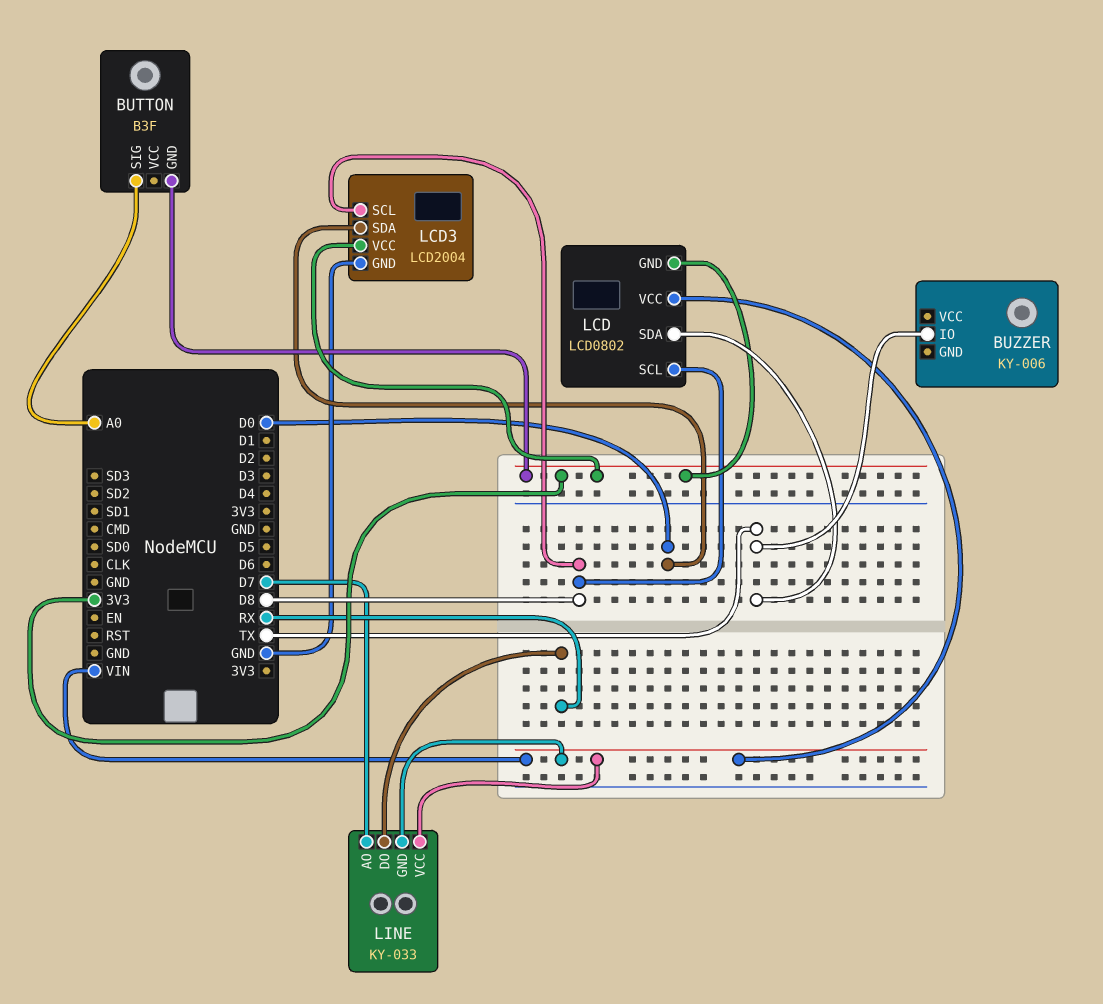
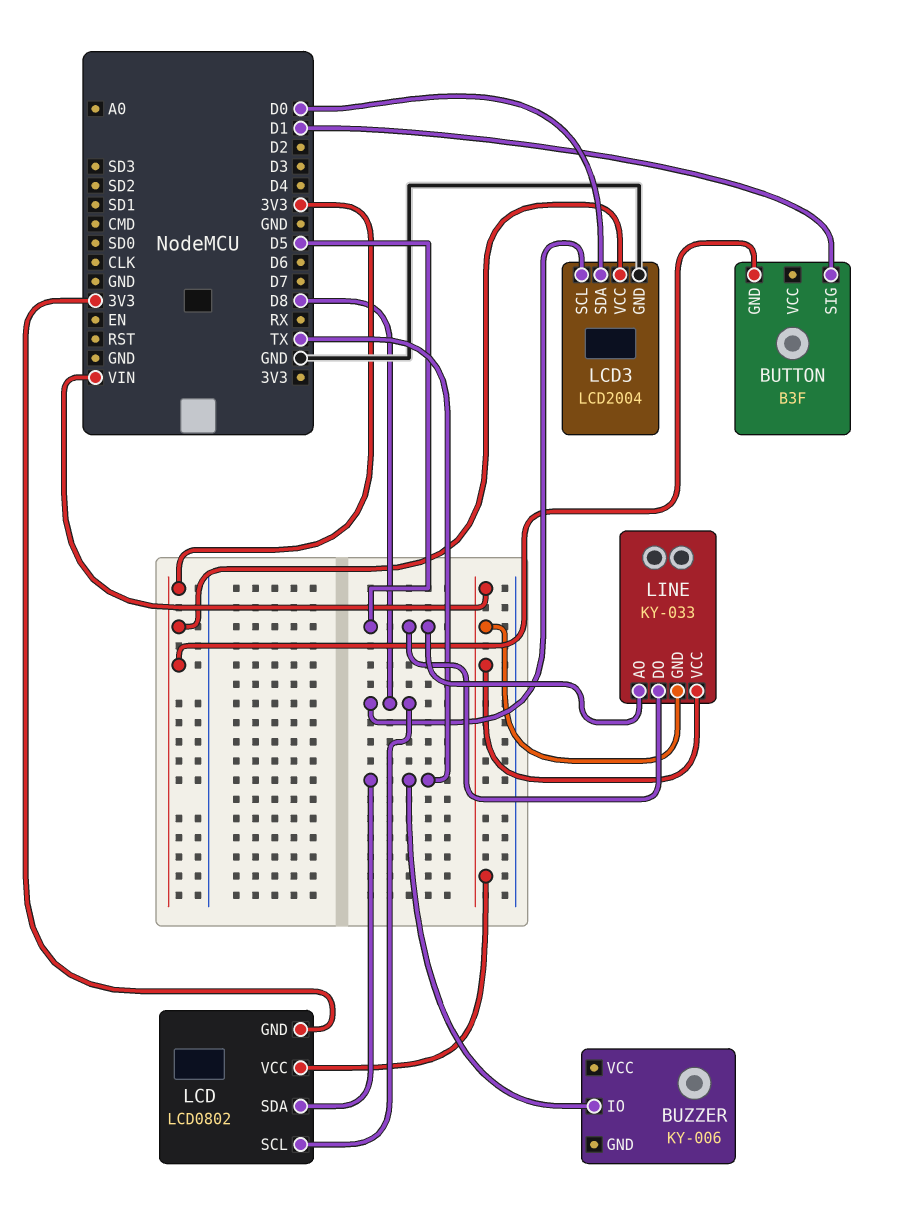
BUTTON pin SIG: A0 -> D1
LINE pin AO: D7 -> D5
LINE pin DO: RX -> D5

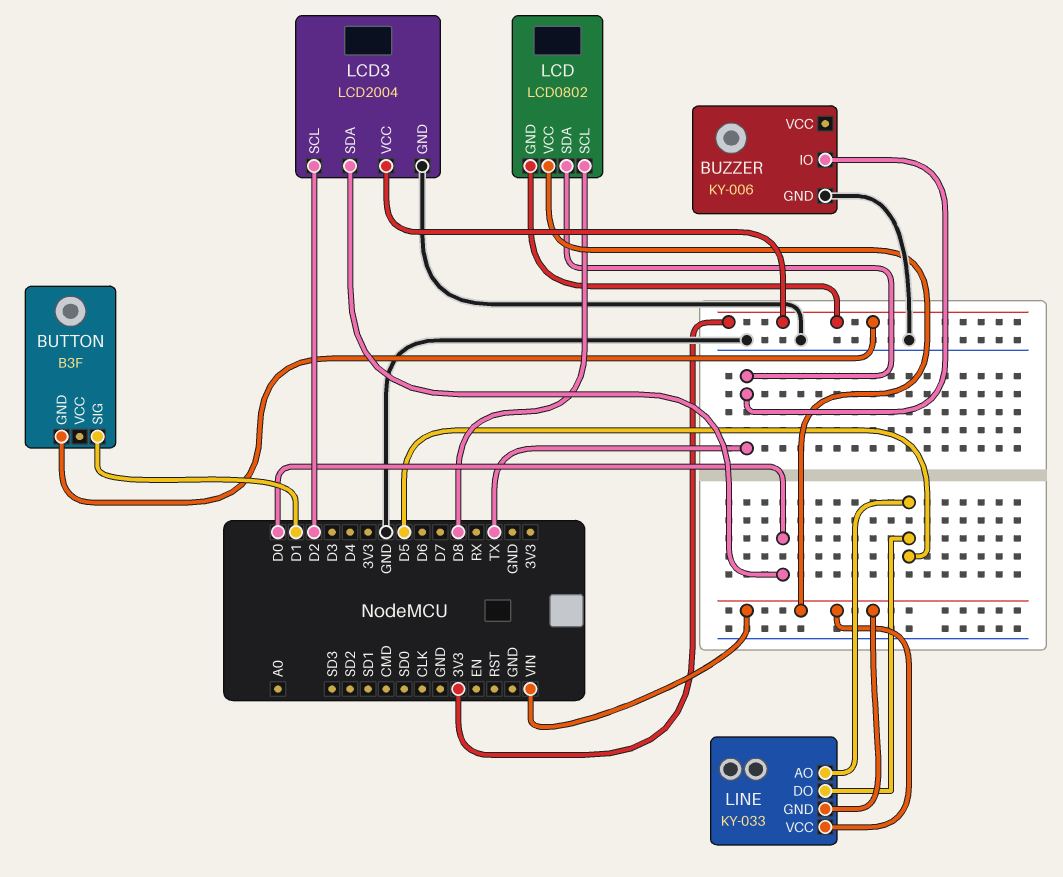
BUZZER pin GND: none -> GND
LCD3 pin SCL: D8 -> D2

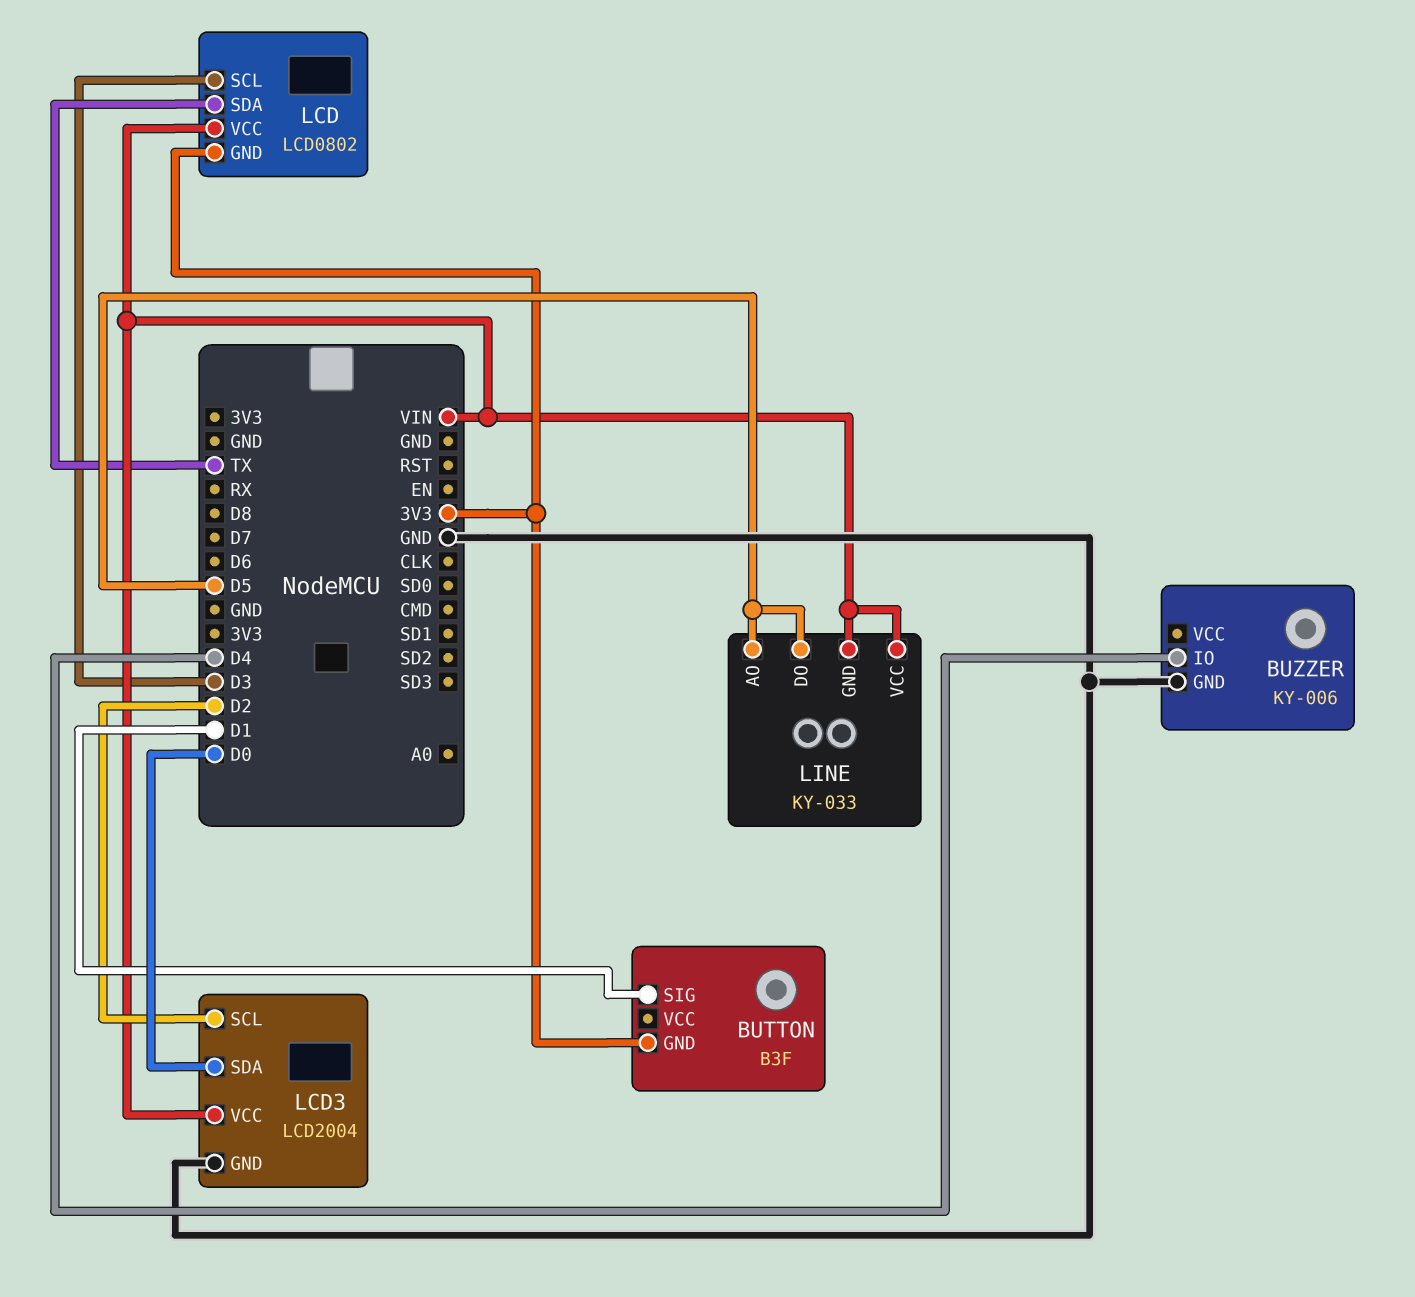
BUZZER pin IO: TX -> D4
LCD pin SCL: D8 -> D3
LCD3 pin VCC: 3V3 -> VIN

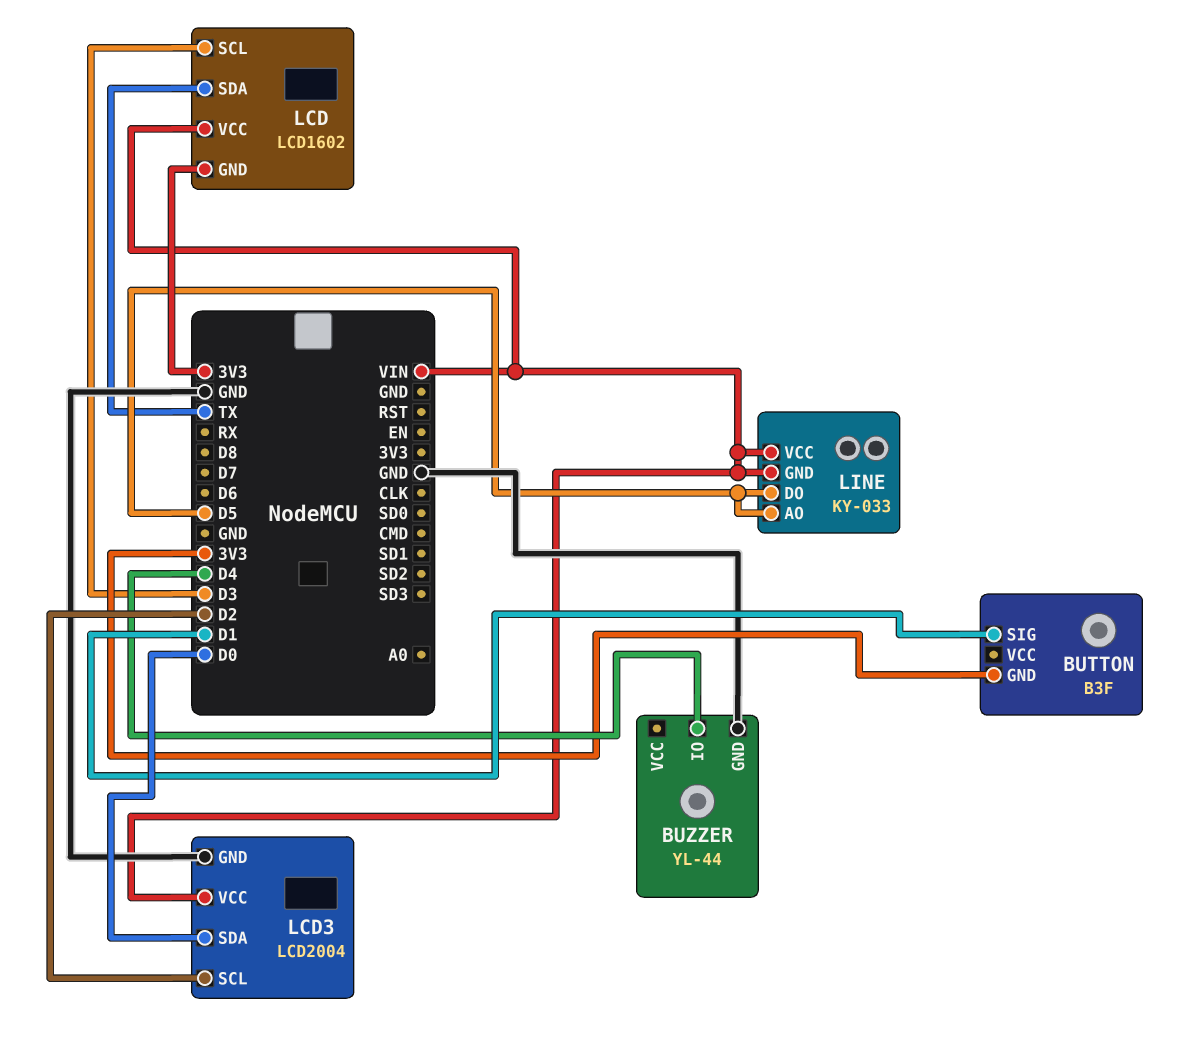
BUZZER: KY-006 -> YL-44
LCD: LCD0802 -> LCD1602

